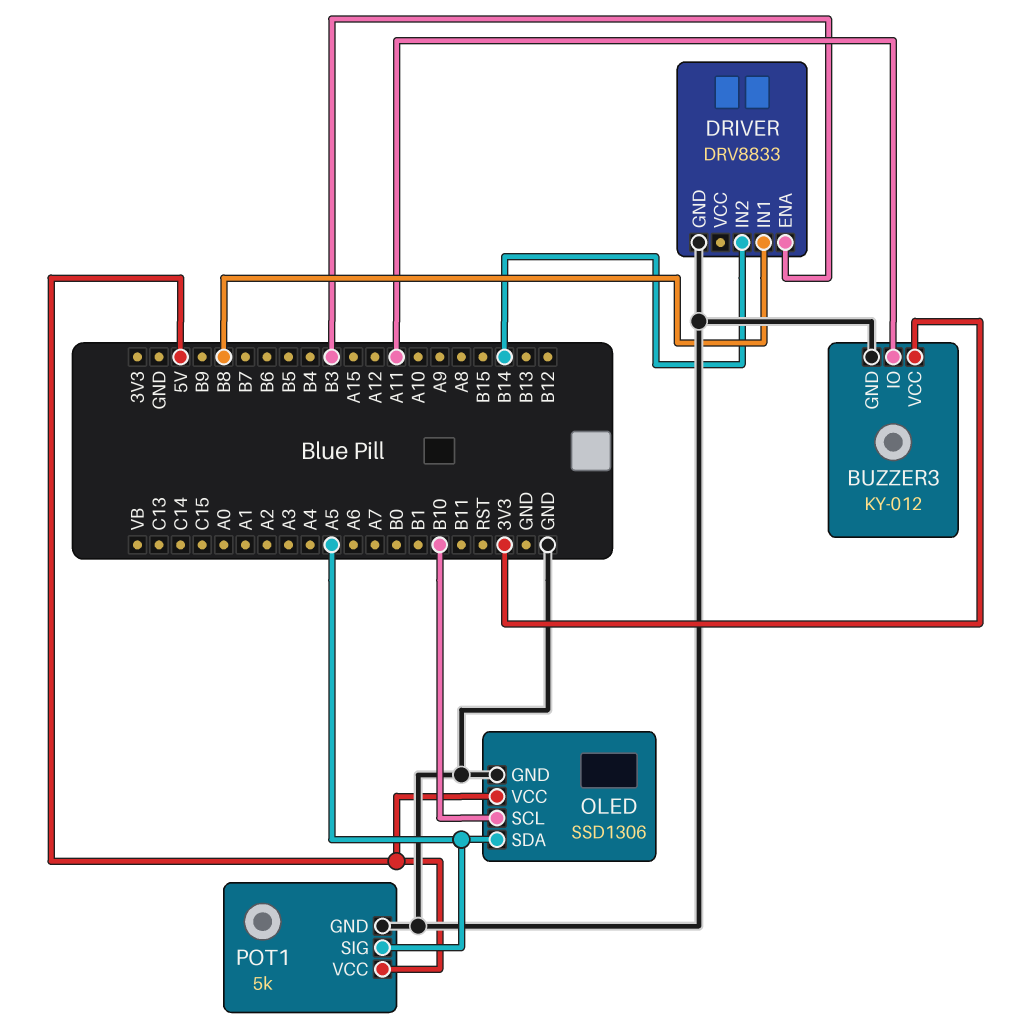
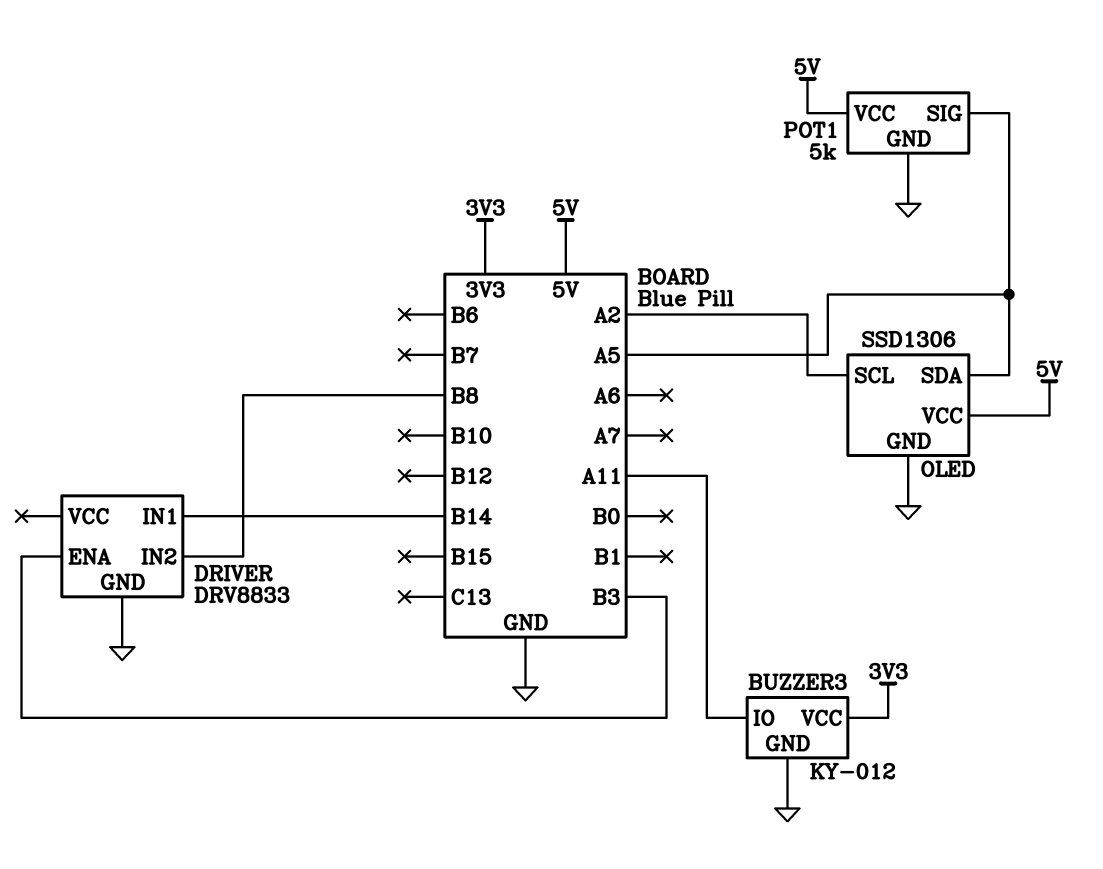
DRIVER pin IN1: B8 -> B14
DRIVER pin IN2: B14 -> B8
OLED pin SCL: B10 -> A2

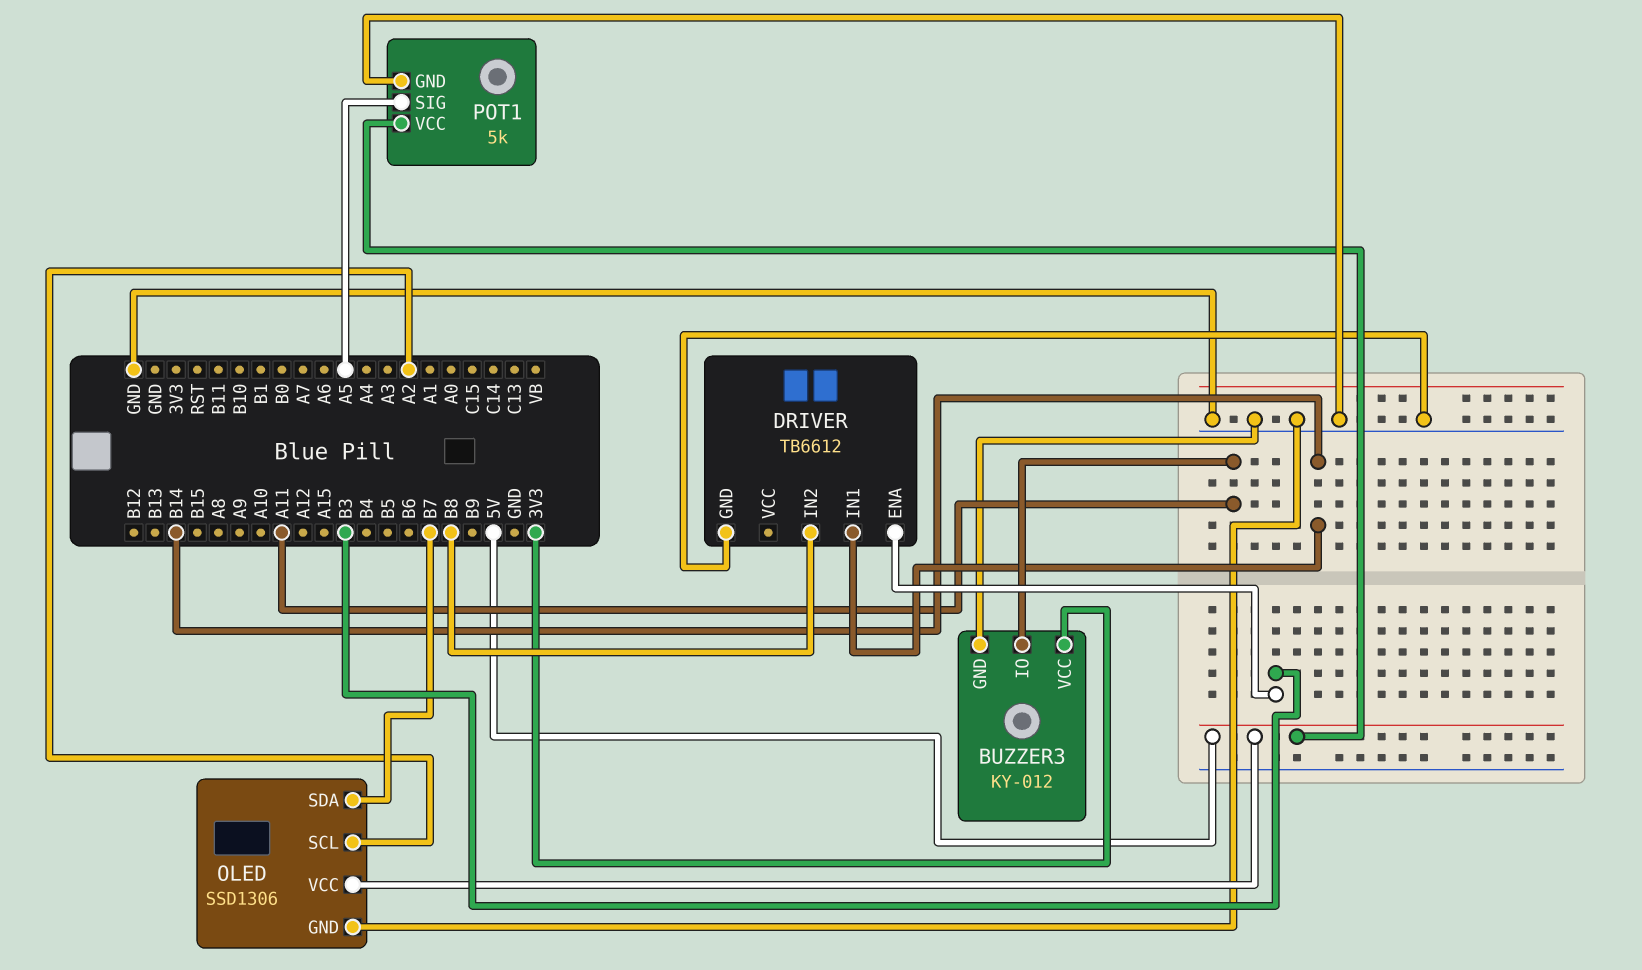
DRIVER: DRV8833 -> TB6612
OLED pin SDA: A5 -> B7

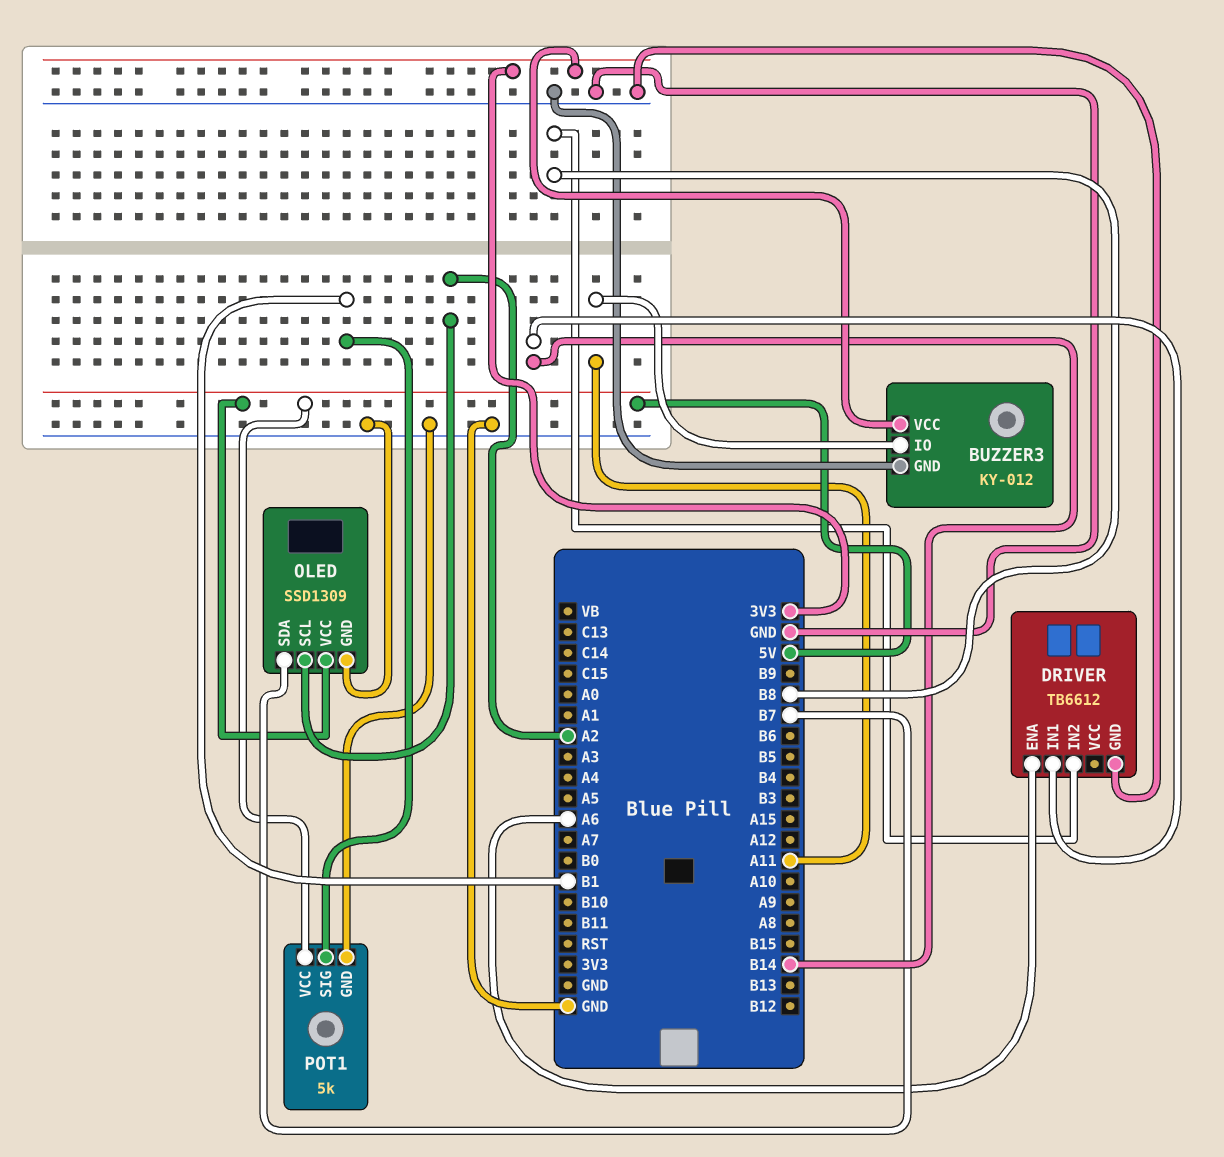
DRIVER pin ENA: B3 -> A6
OLED: SSD1306 -> SSD1309
POT1 pin SIG: A5 -> B1

